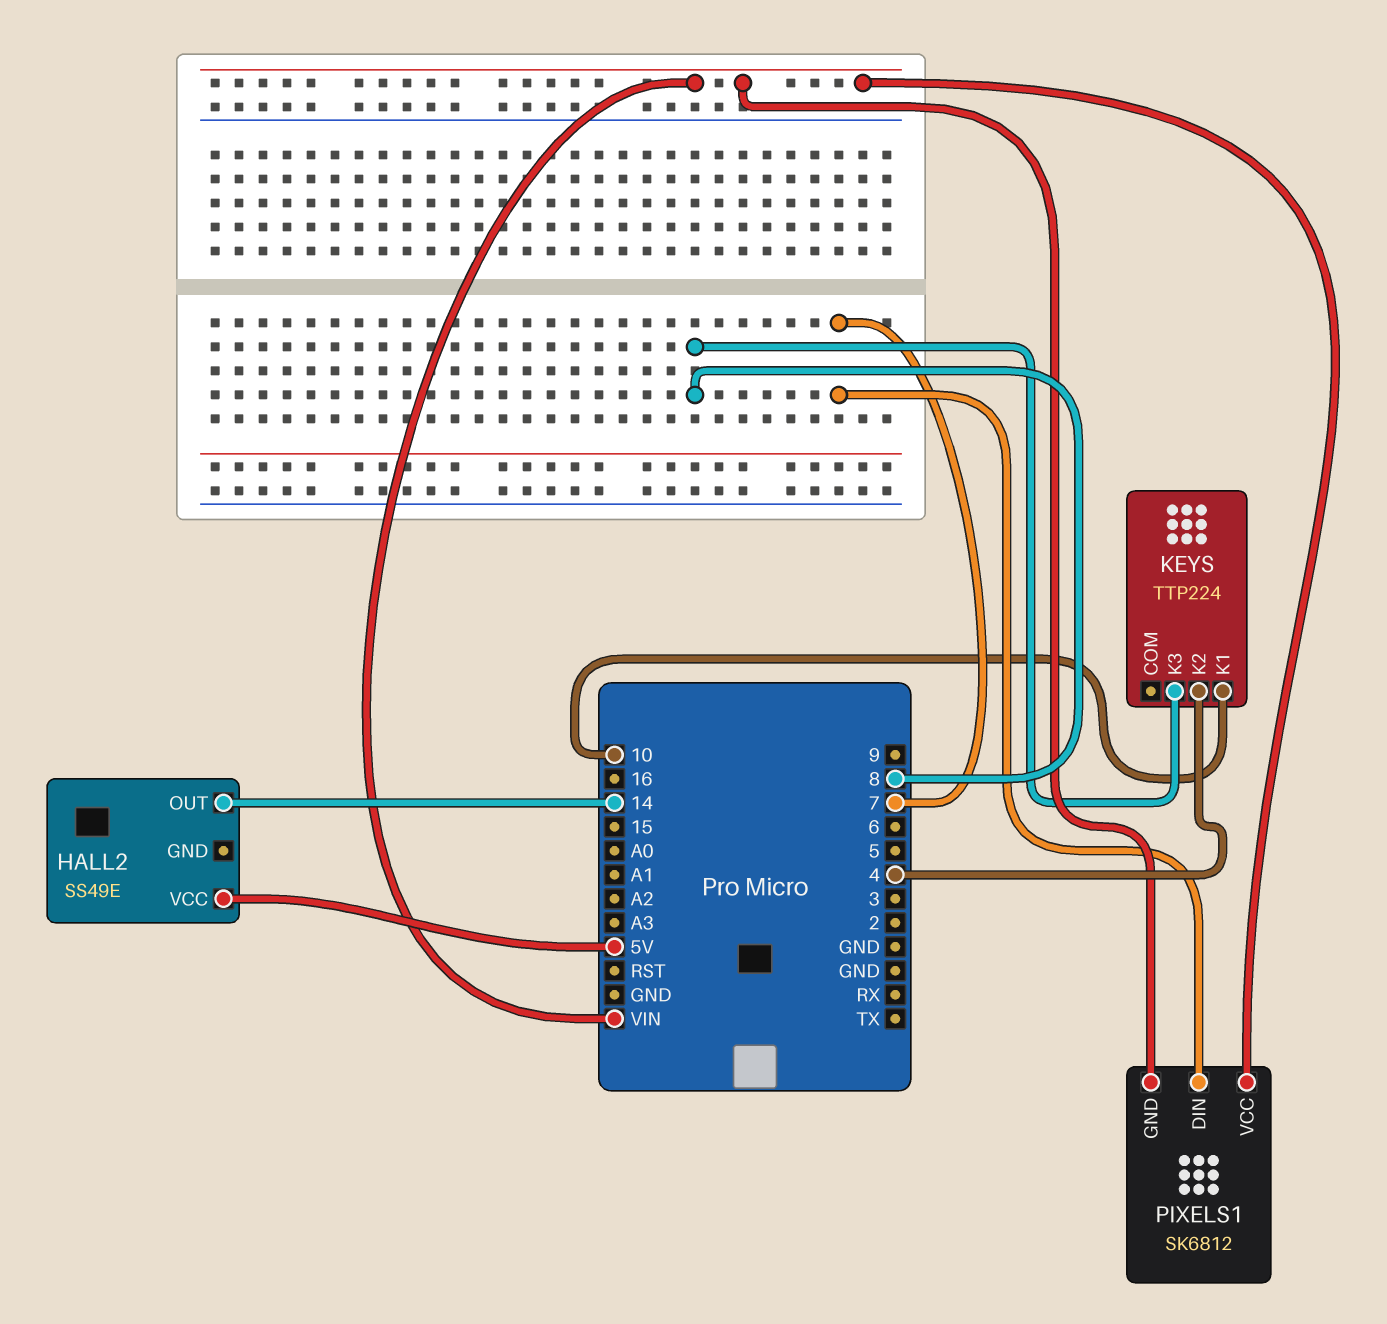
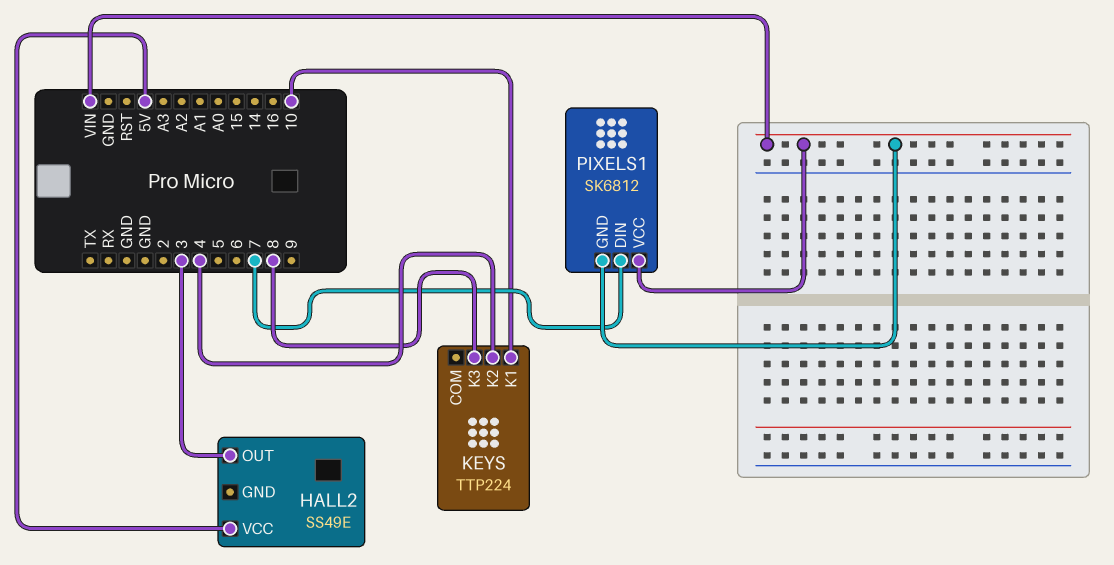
HALL2 pin OUT: 14 -> 3

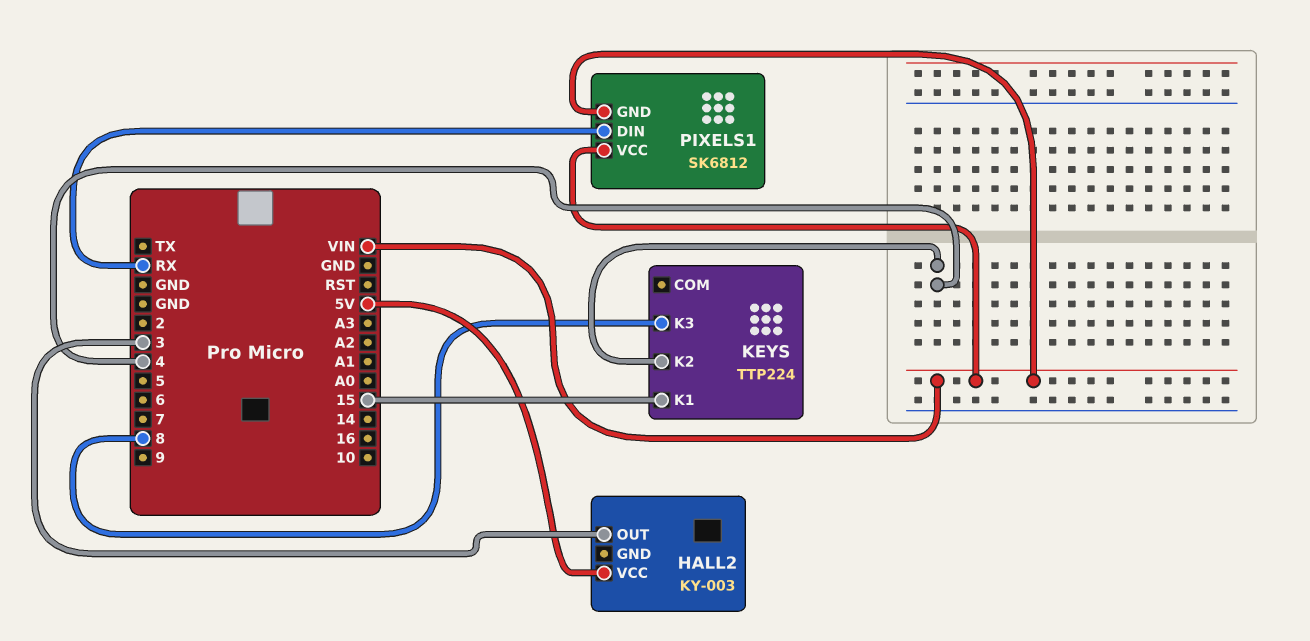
HALL2: SS49E -> KY-003
KEYS pin K1: 10 -> 15
PIXELS1 pin DIN: 7 -> RX

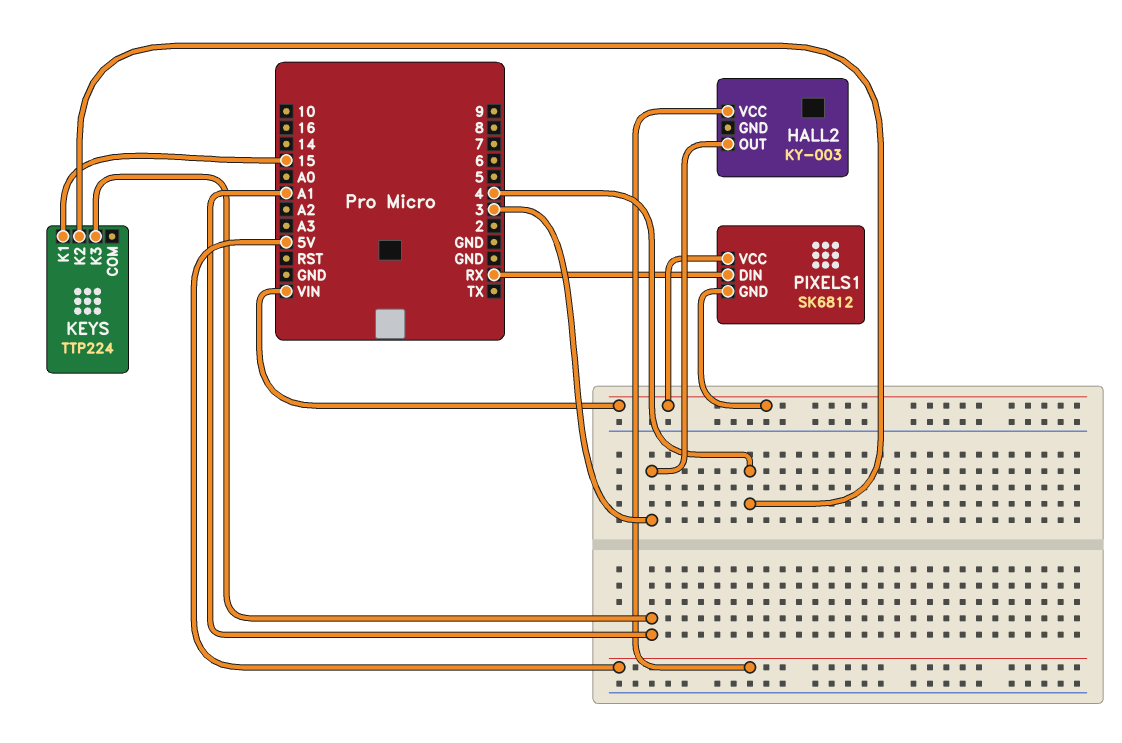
KEYS pin K3: 8 -> A1

